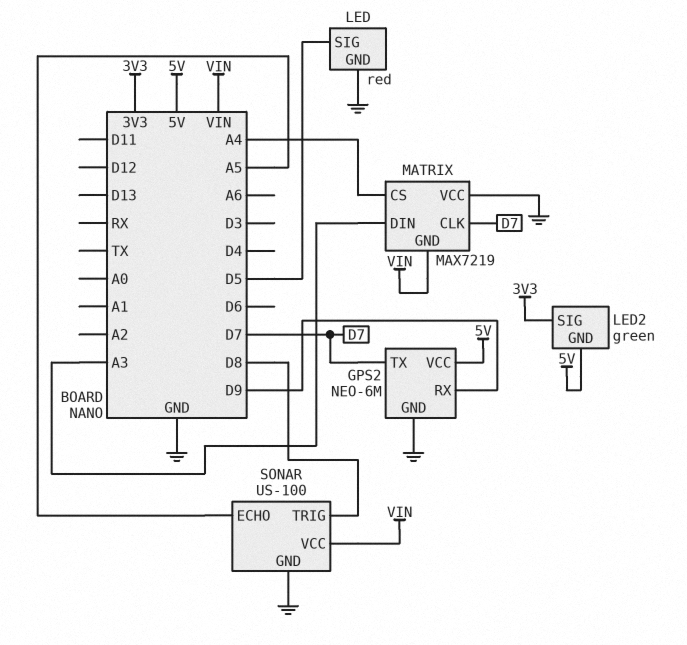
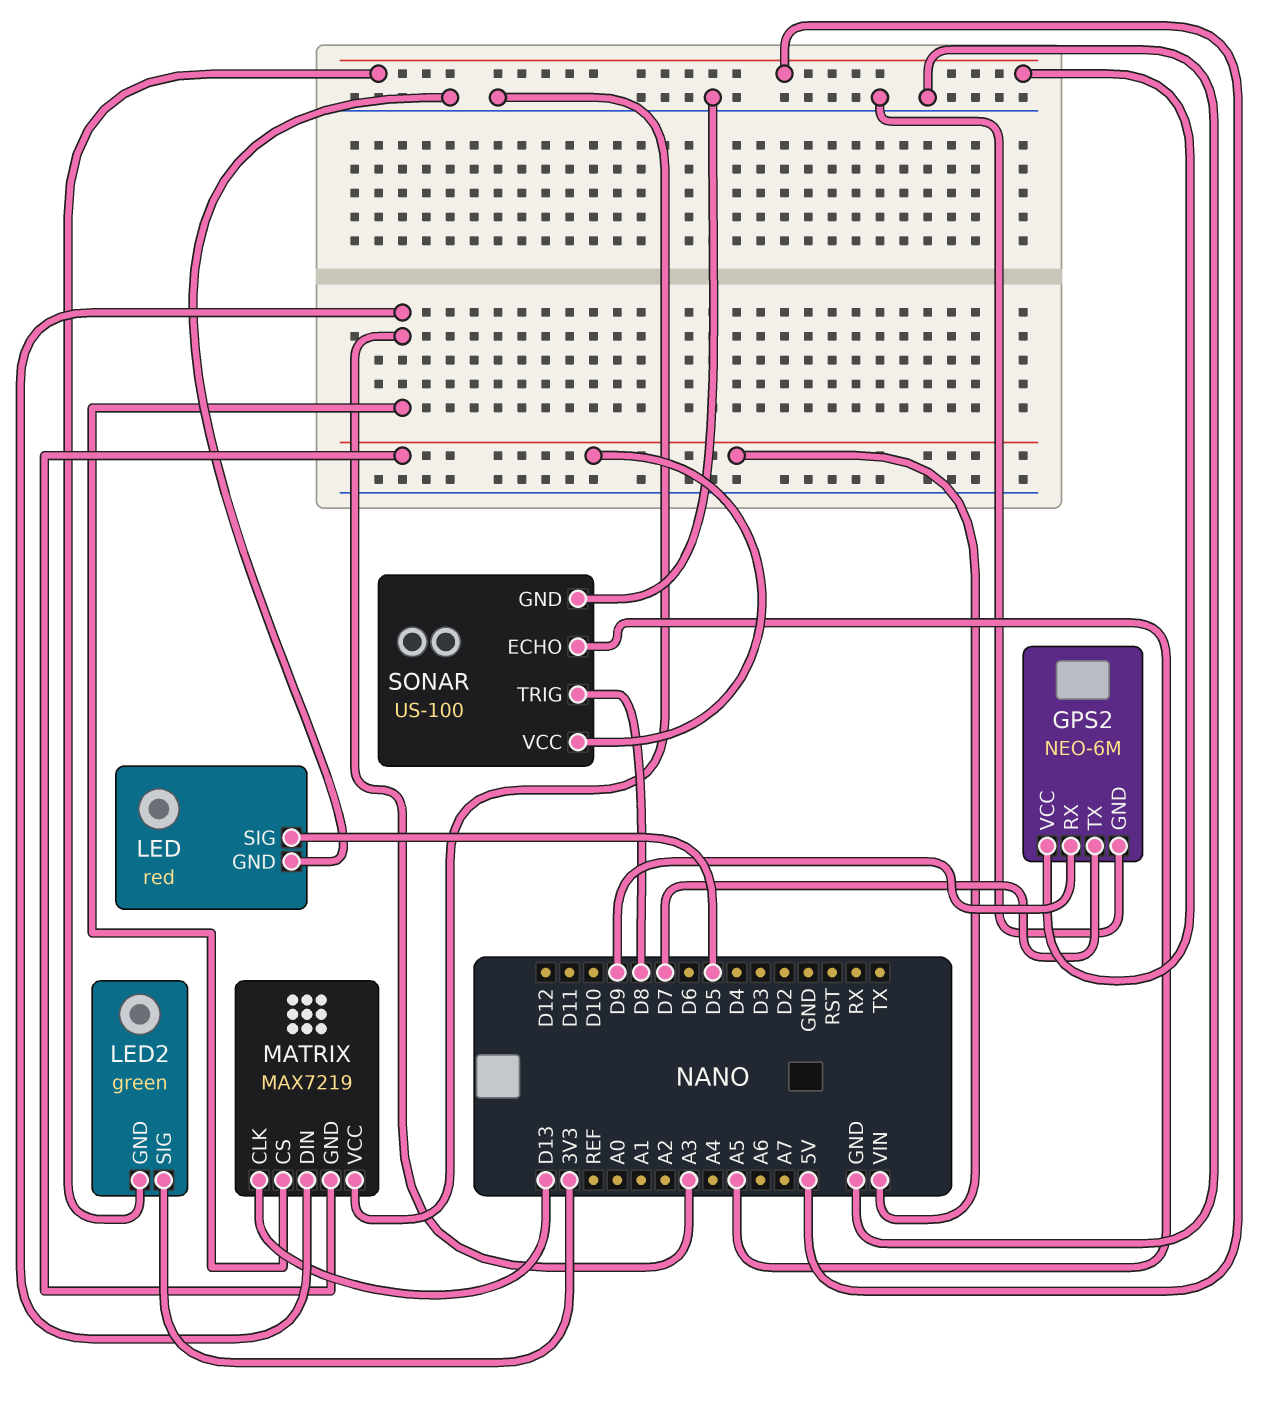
MATRIX pin CLK: D7 -> D13
MATRIX pin CS: A4 -> A3

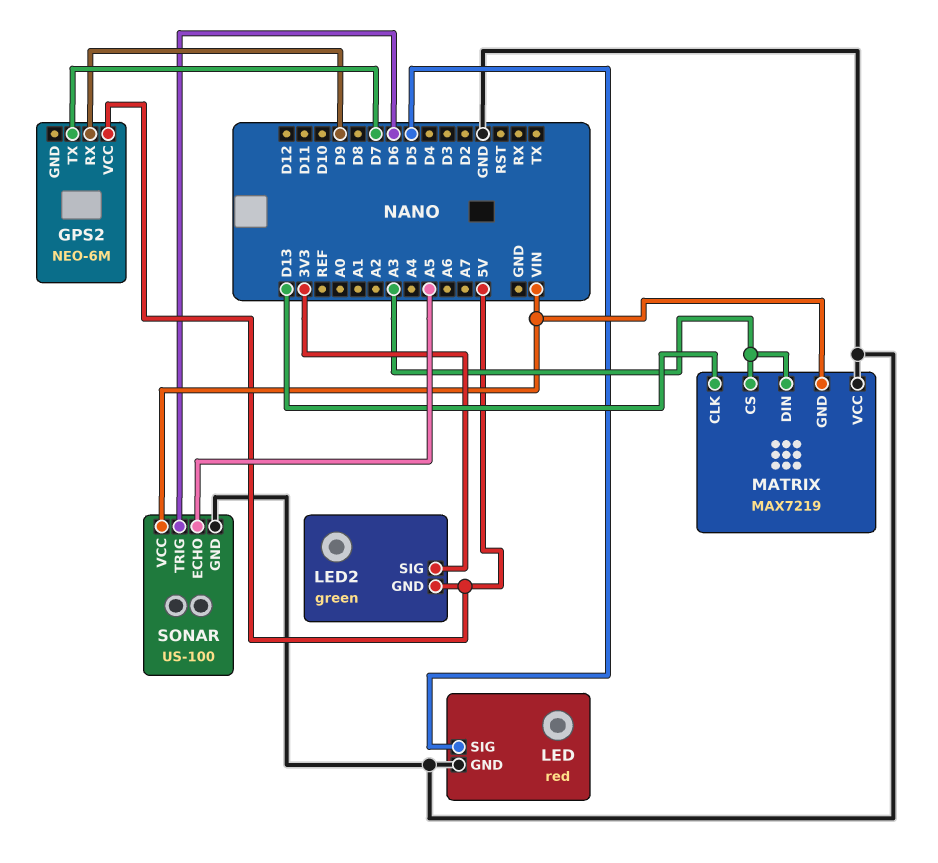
GPS2 pin GND: GND -> none
SONAR pin TRIG: D8 -> D6

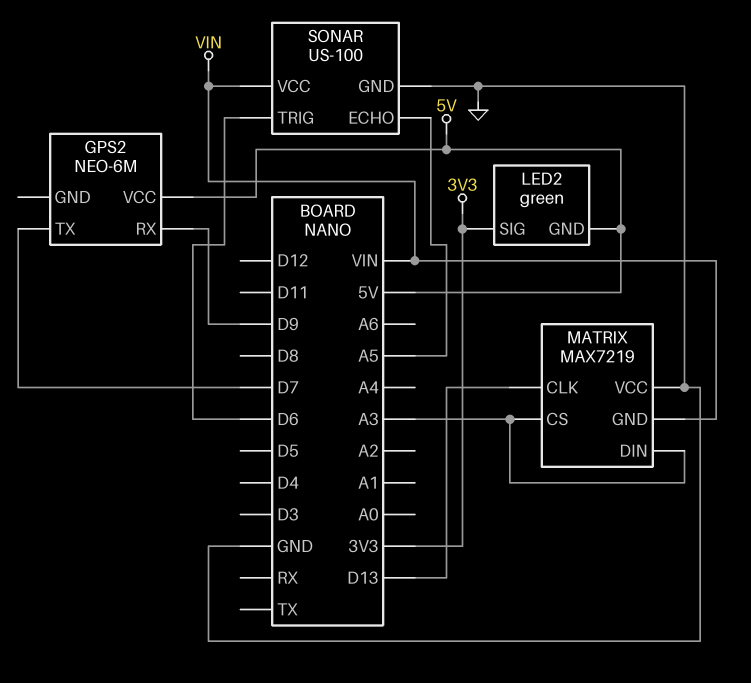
LED: red -> none
LED pin GND: GND -> none
LED pin SIG: D5 -> none

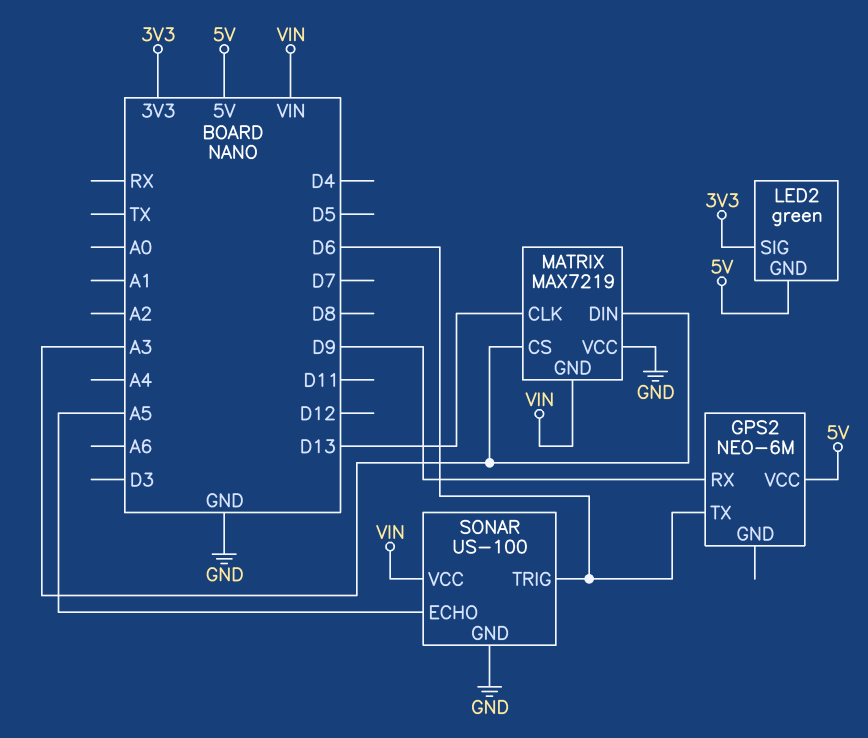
GPS2 pin TX: D7 -> D6

